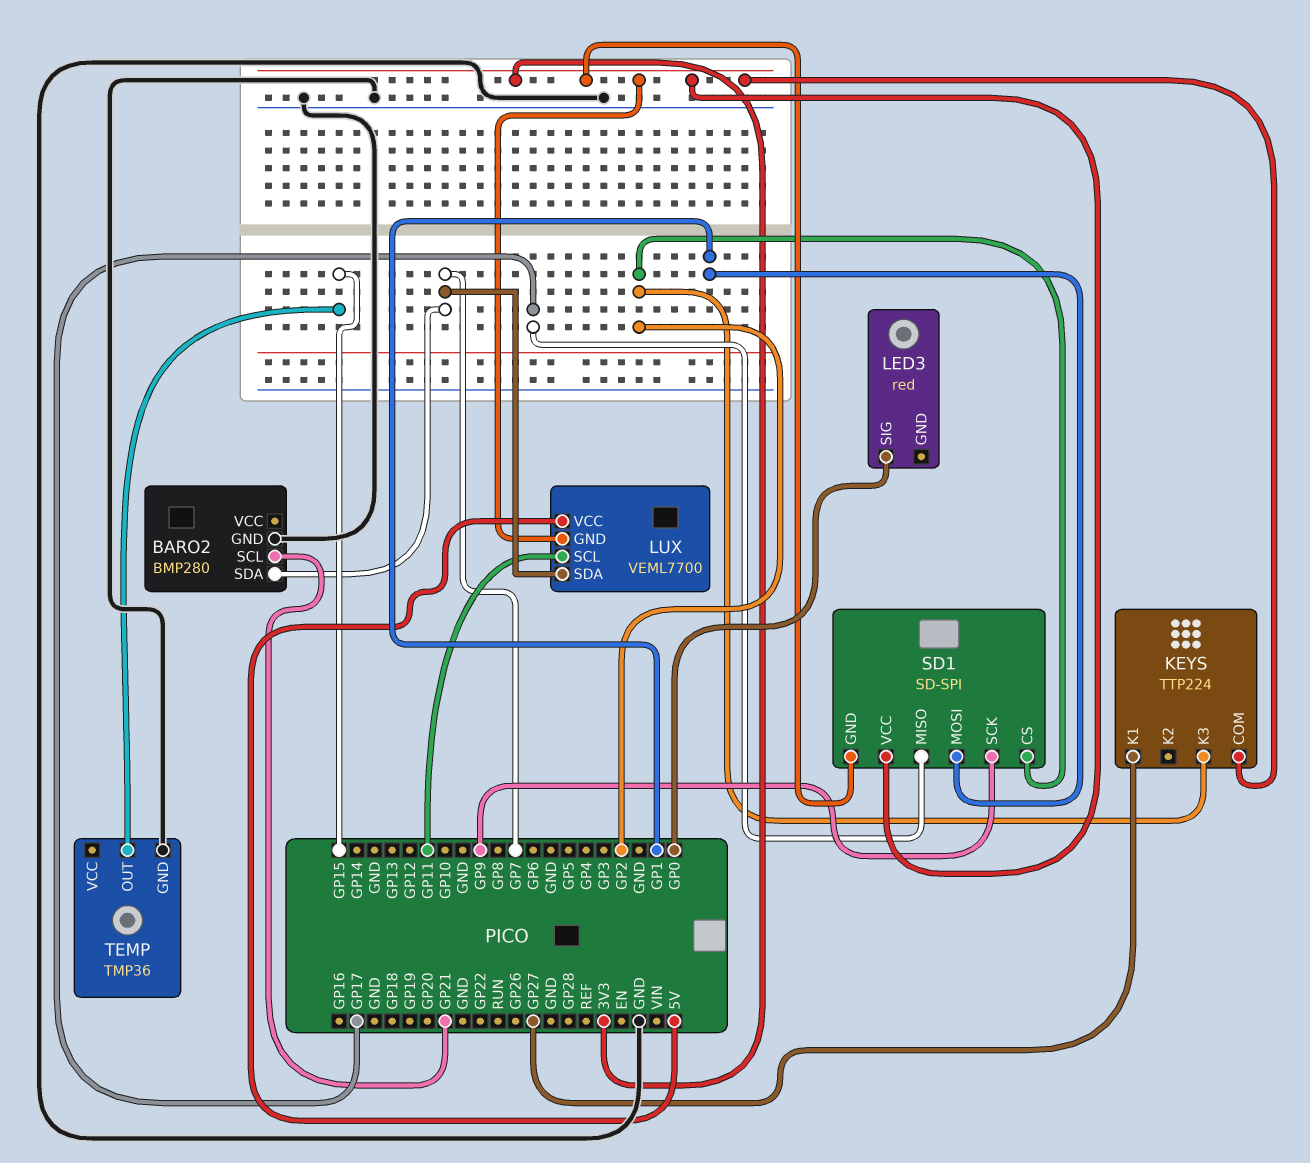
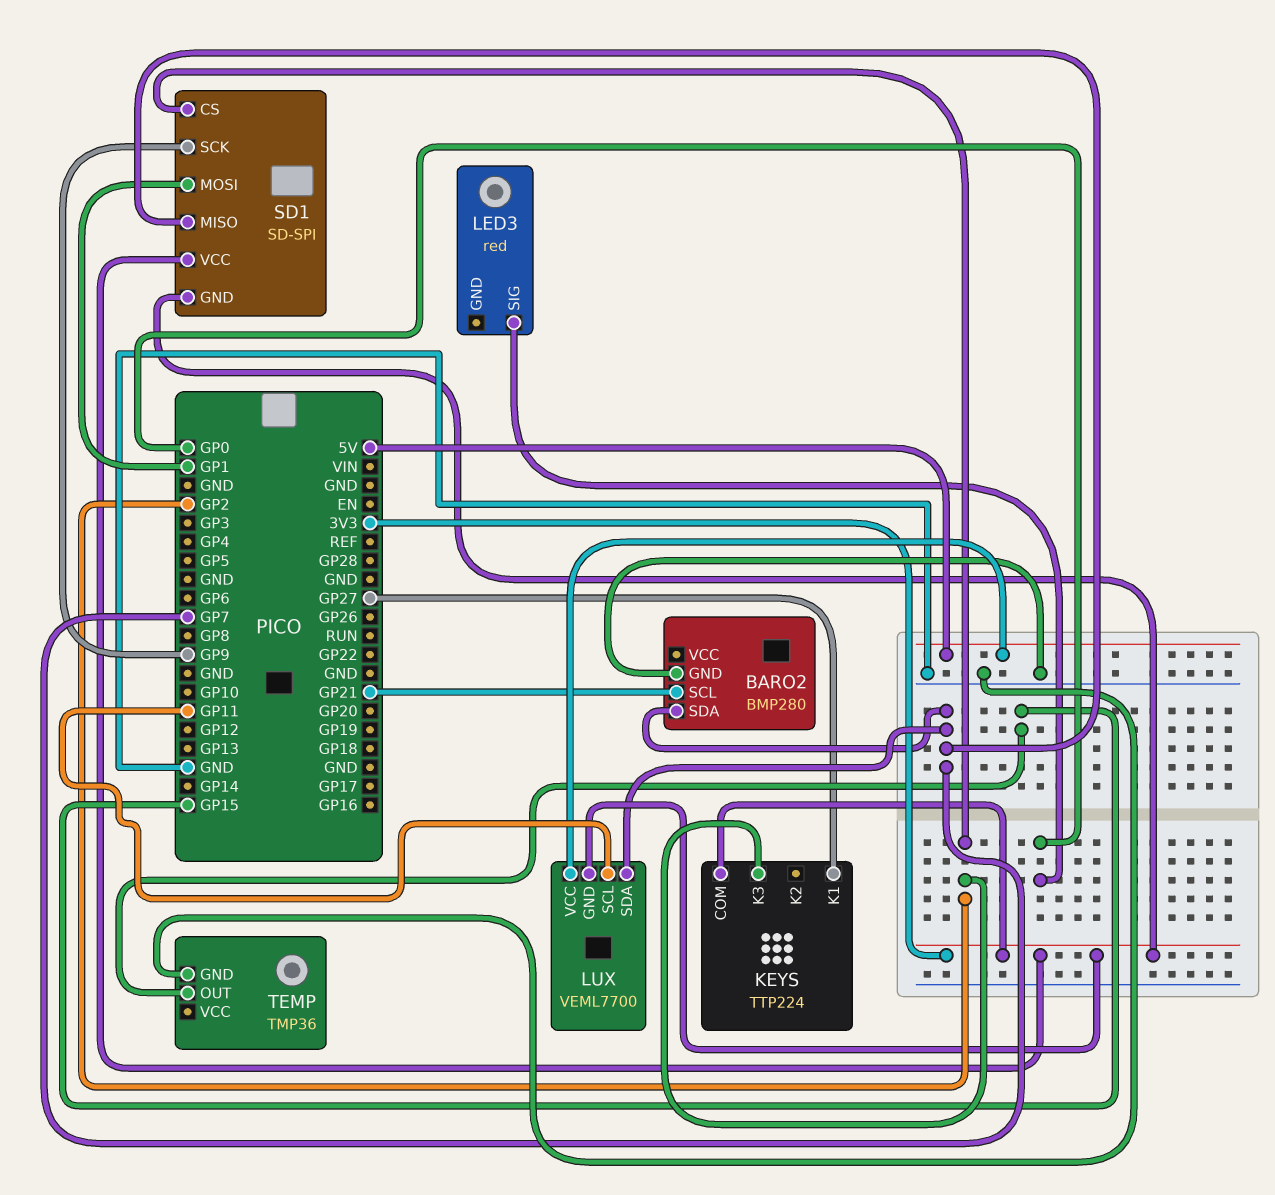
SD1 pin MISO: GP17 -> GP7

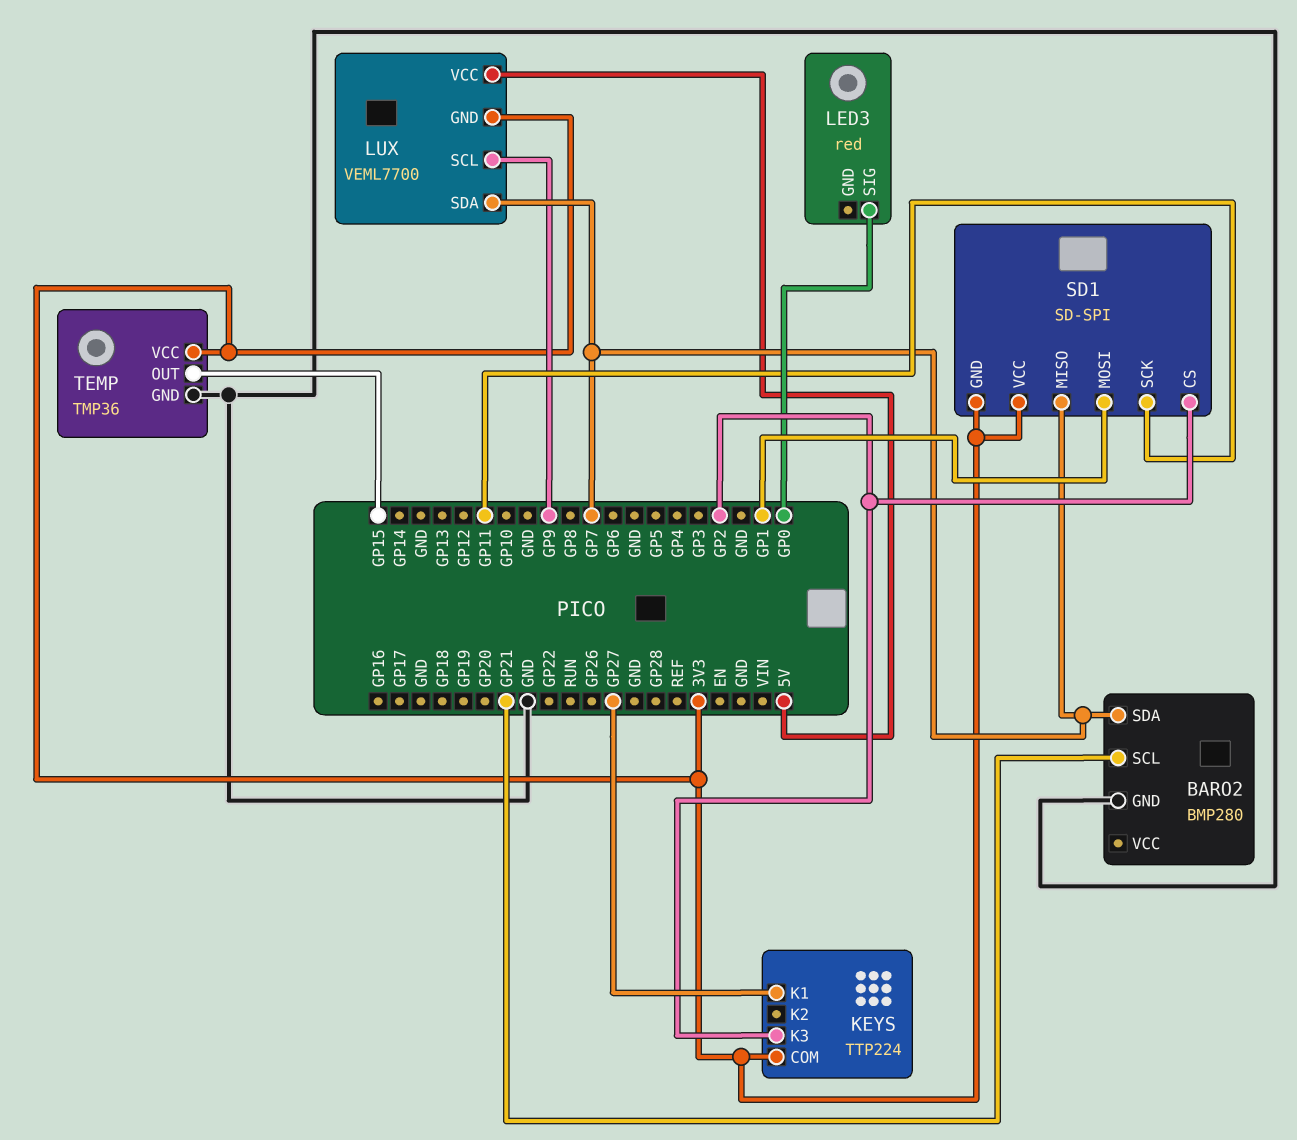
LUX pin SCL: GP11 -> GP9
SD1 pin SCK: GP9 -> GP11
TEMP pin VCC: none -> 3V3

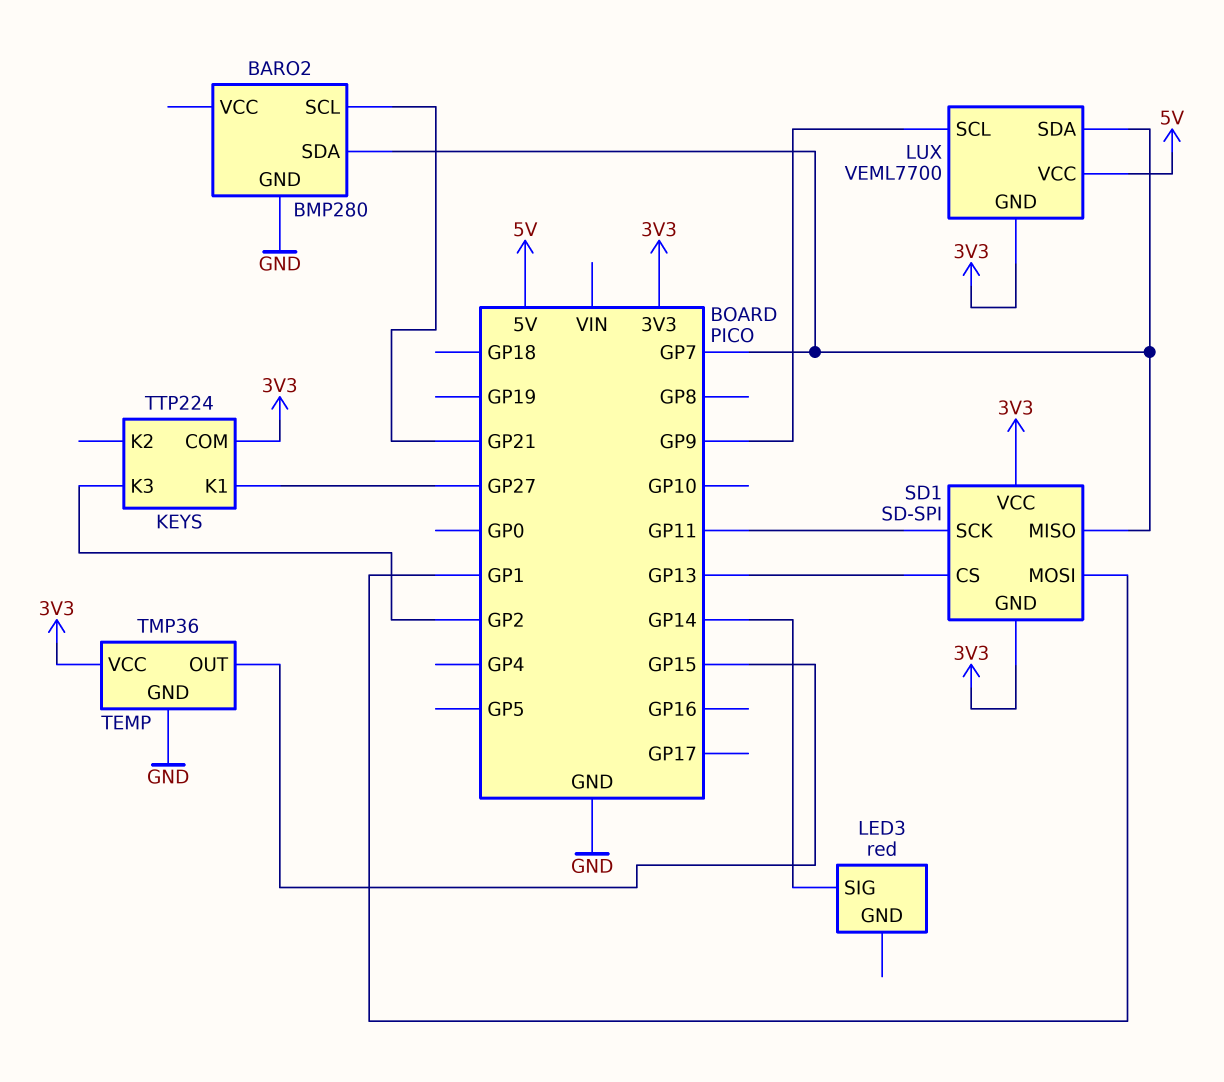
LED3 pin SIG: GP0 -> GP14
SD1 pin CS: GP2 -> GP13

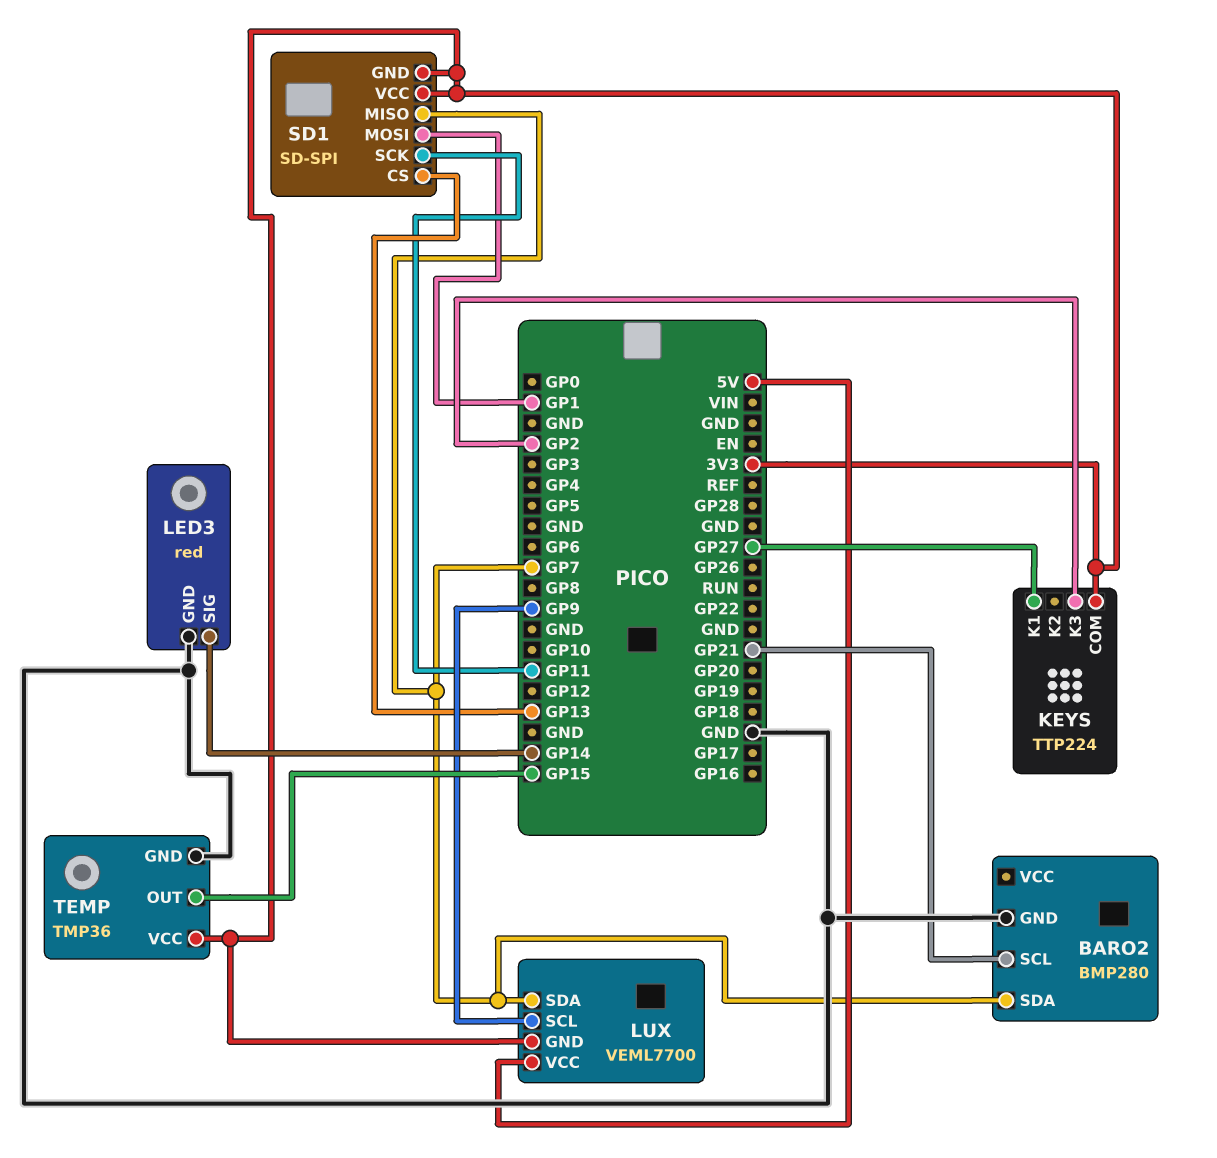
LED3 pin GND: none -> GND

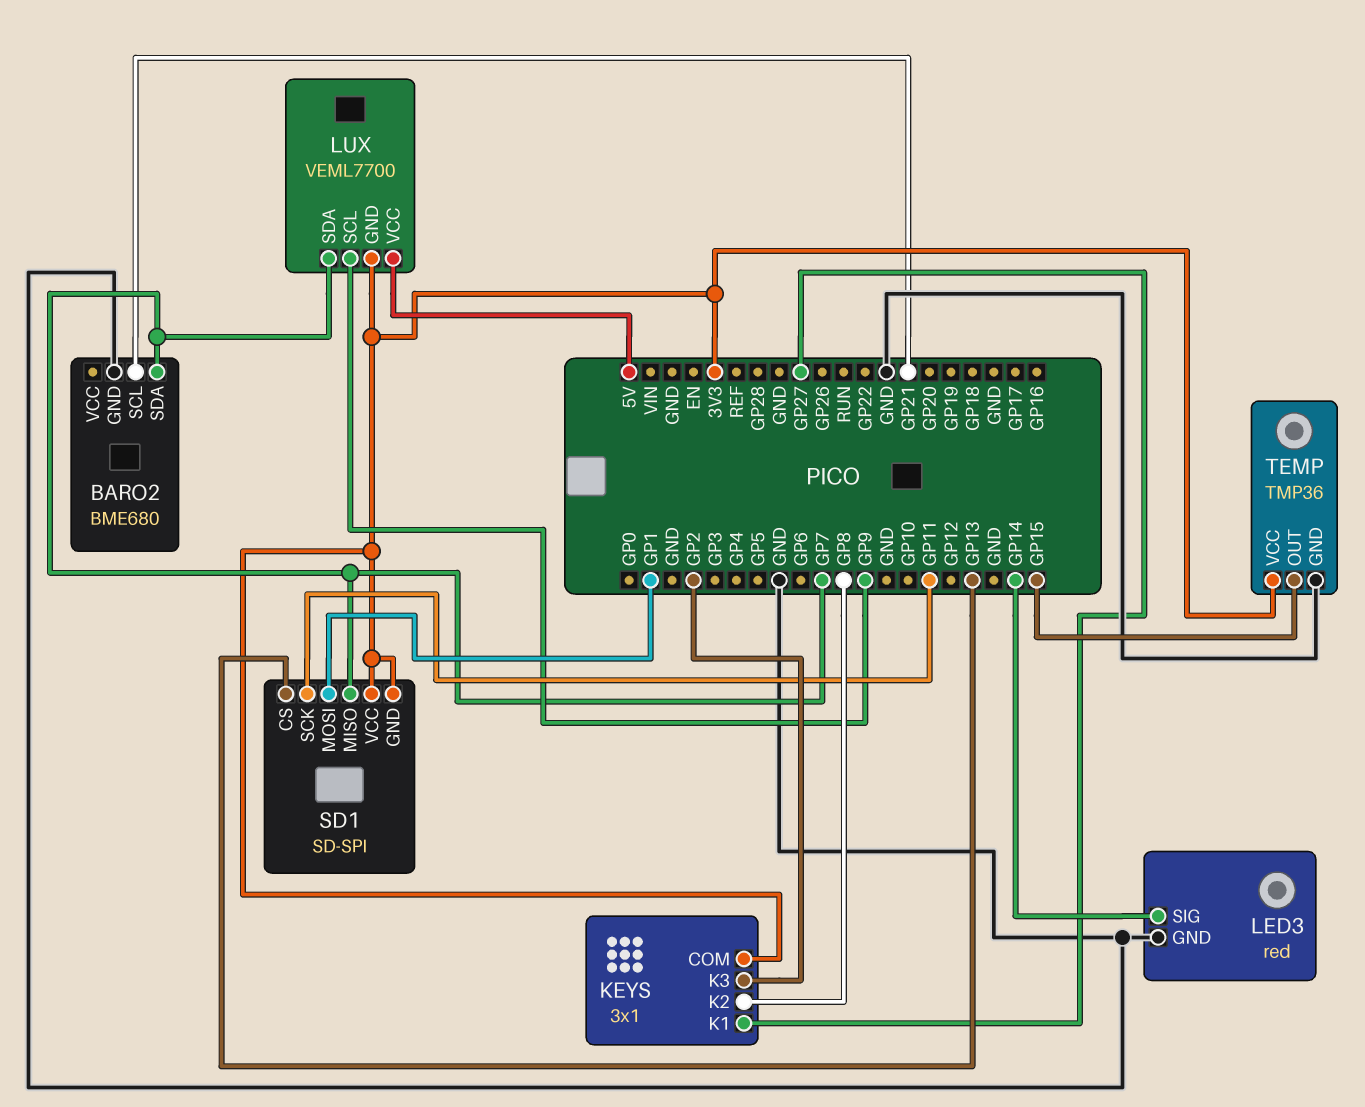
BARO2: BMP280 -> BME680
KEYS: TTP224 -> 3x1
KEYS pin K2: none -> GP8

